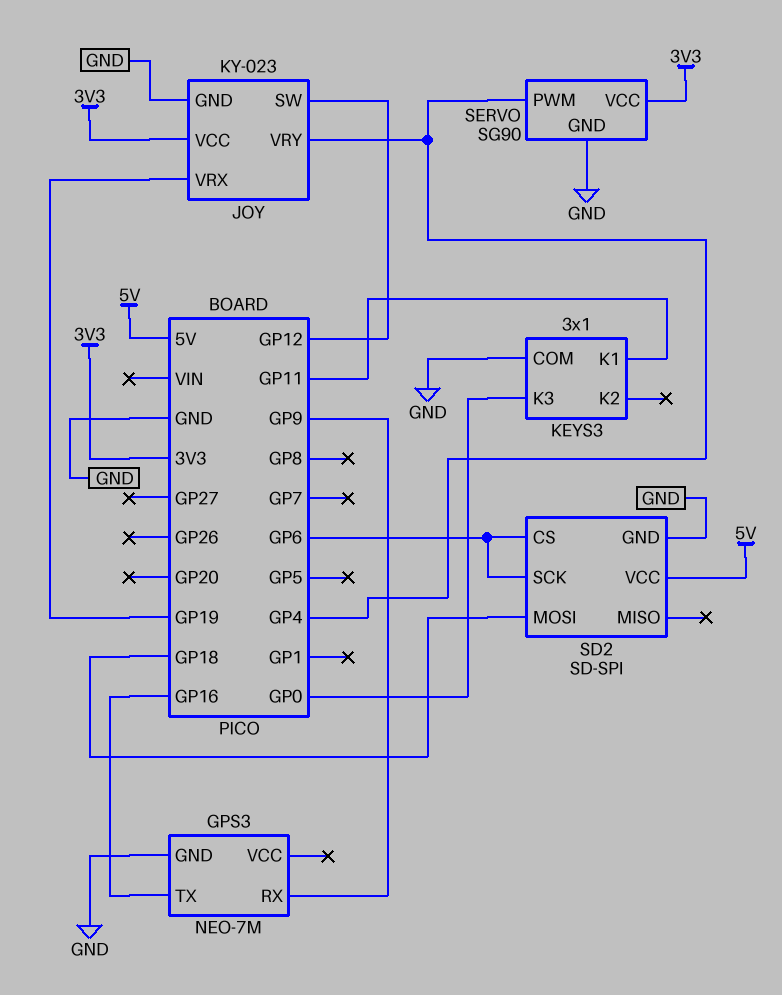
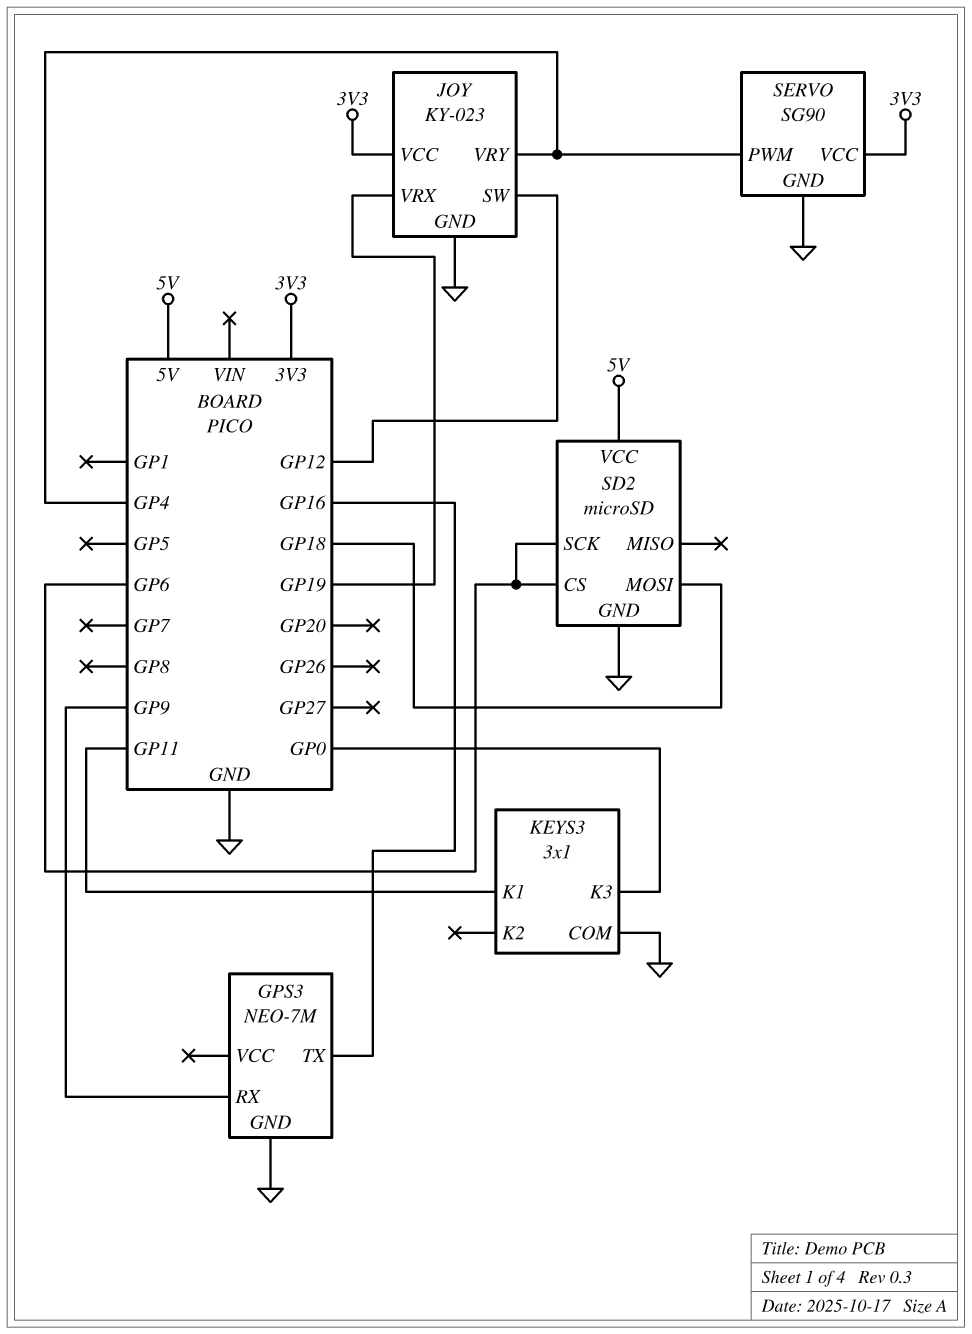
SD2: SD-SPI -> microSD

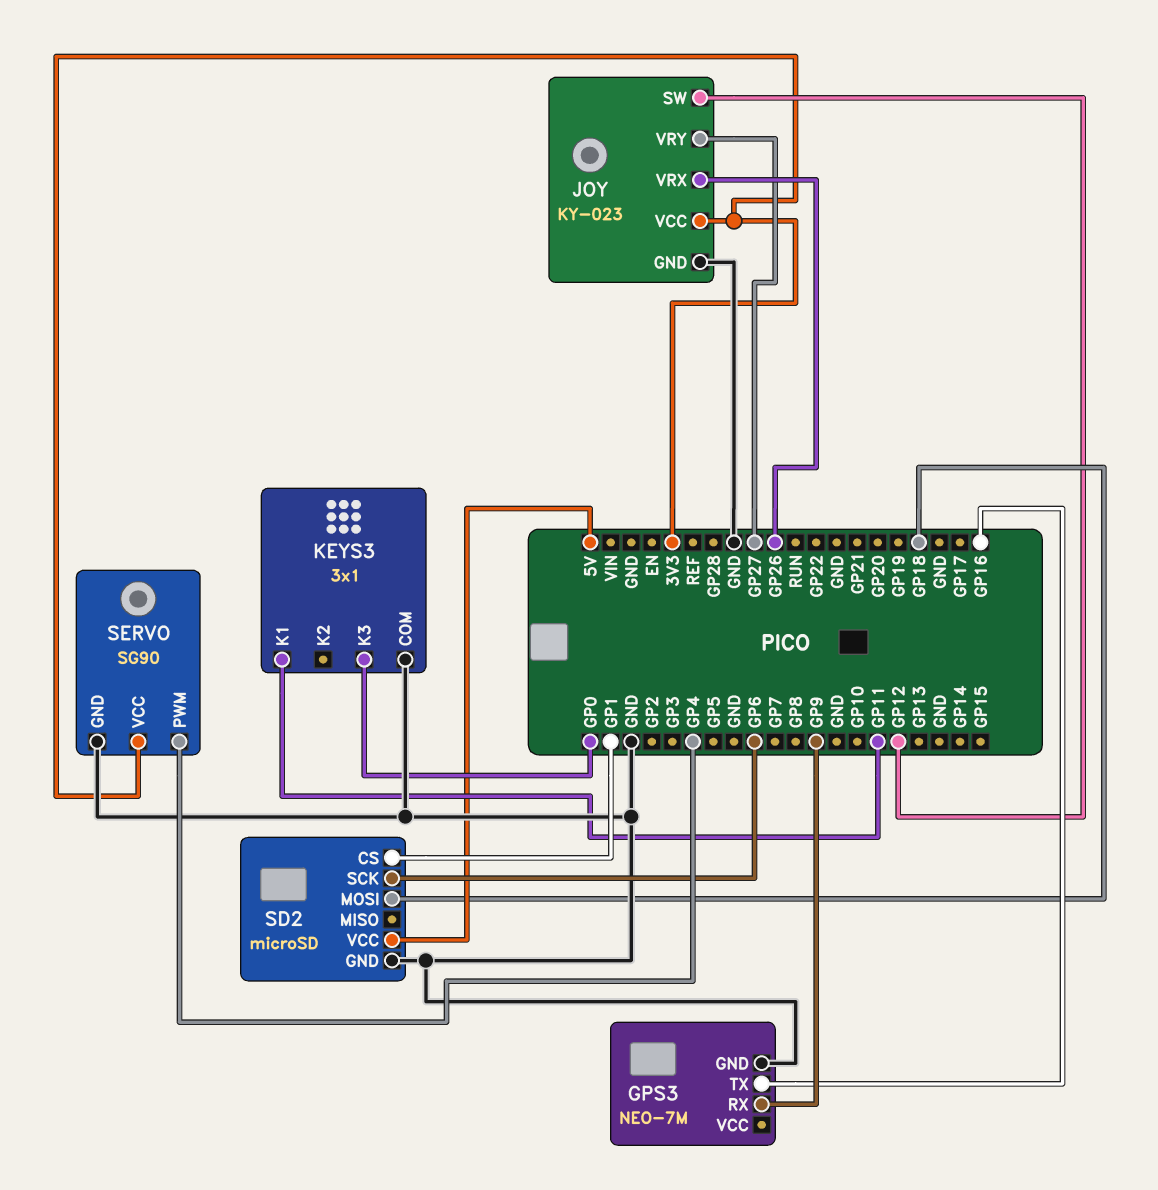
JOY pin VRX: GP19 -> GP26
JOY pin VRY: GP4 -> GP27
SD2 pin CS: GP6 -> GP1

